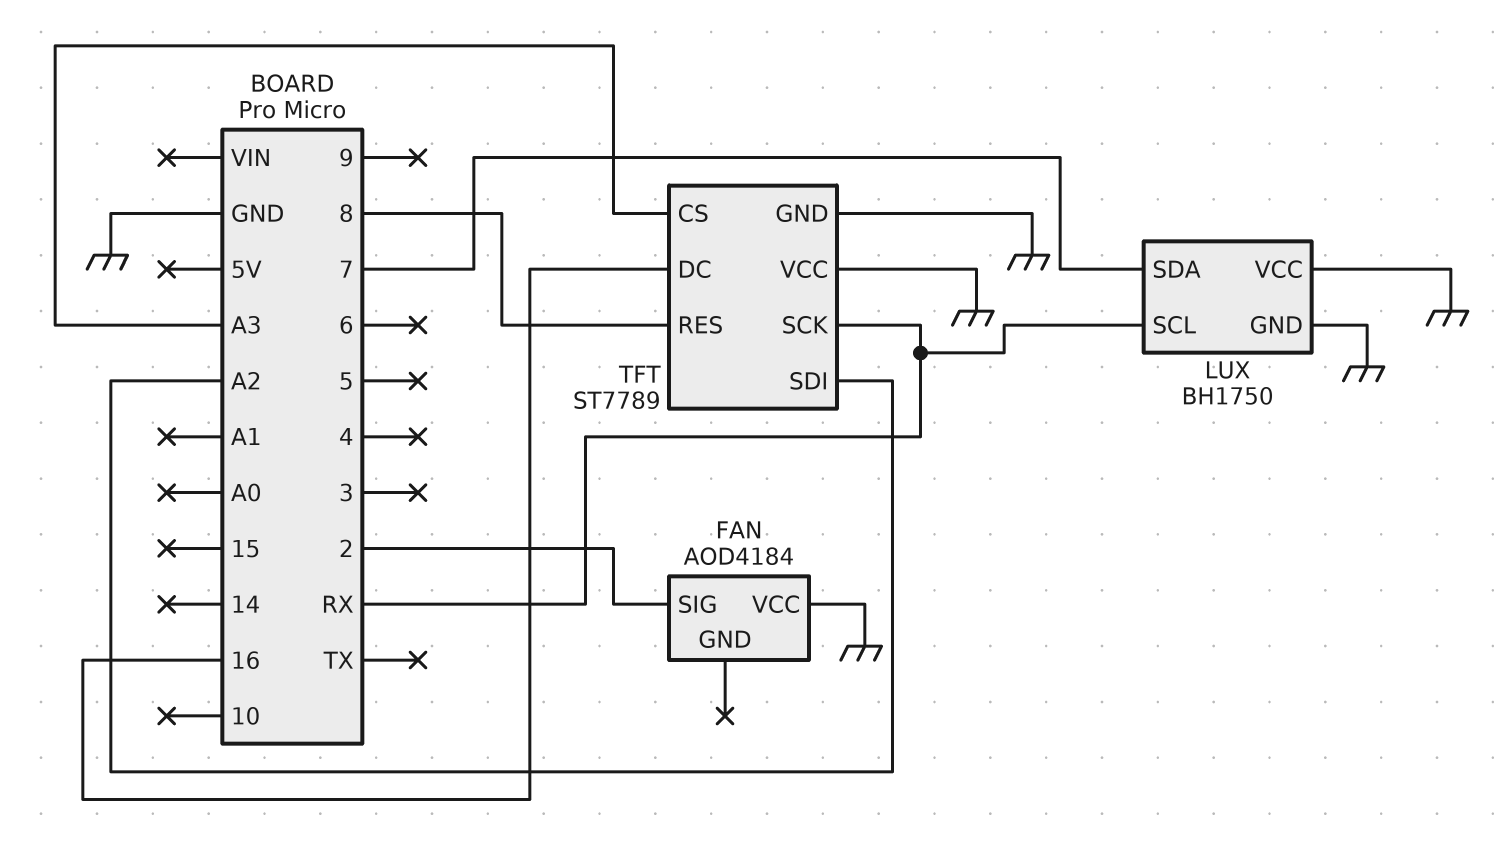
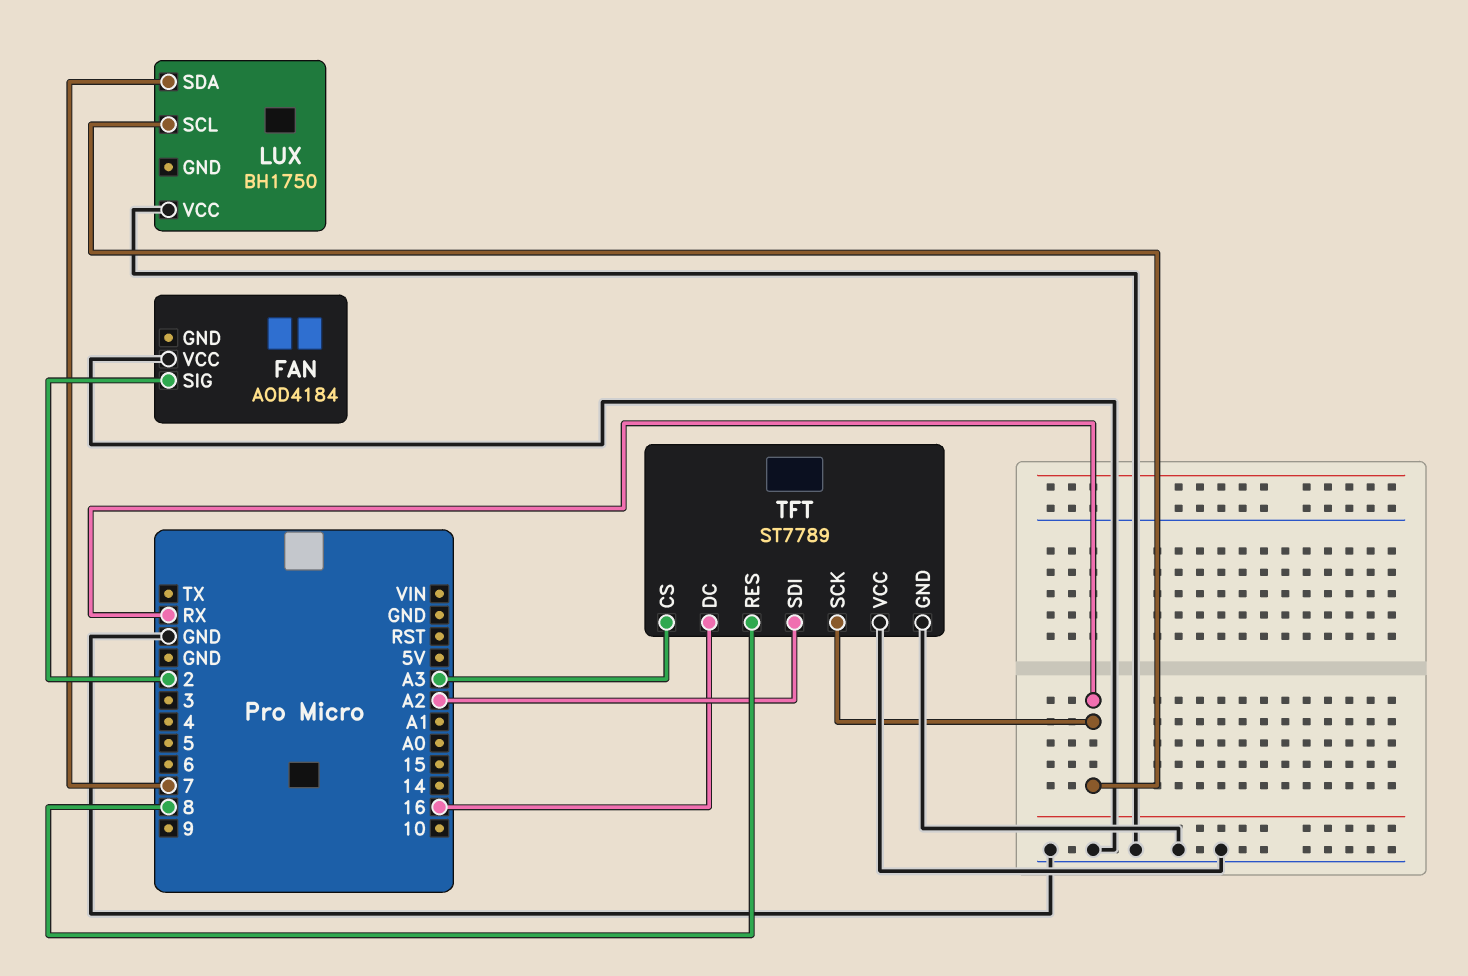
LUX pin GND: GND -> none

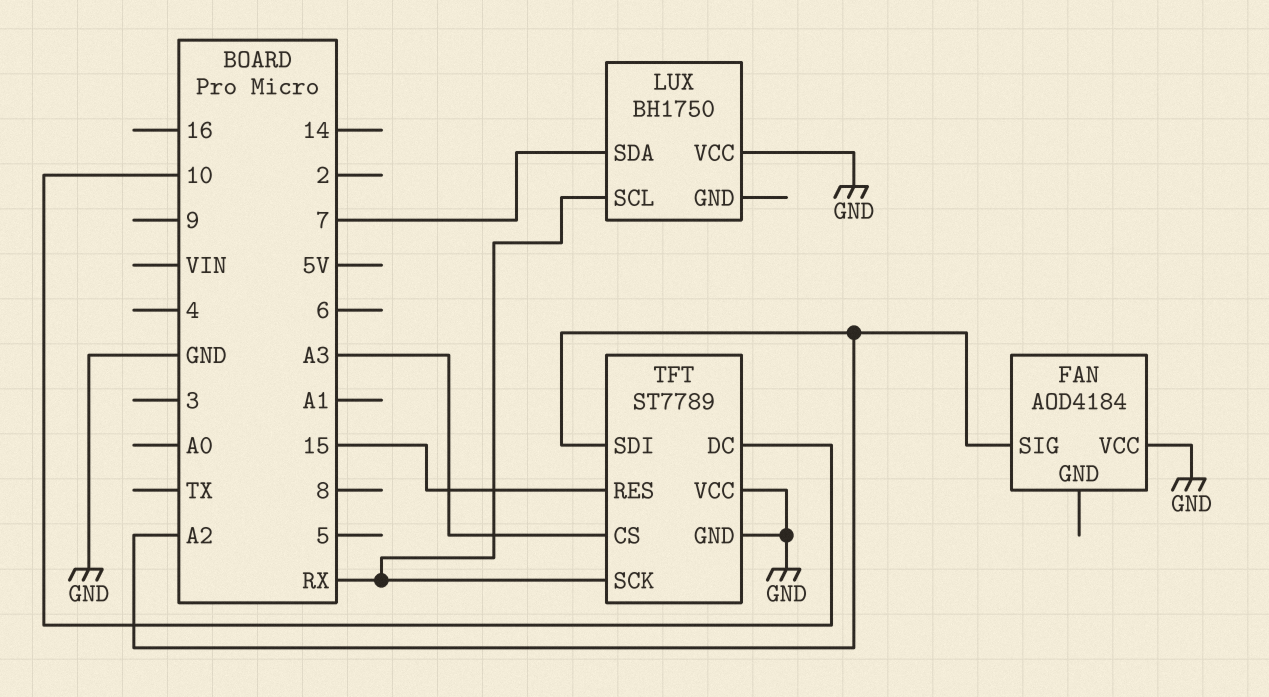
FAN pin SIG: 2 -> A2
TFT pin DC: 16 -> 10
TFT pin RES: 8 -> 15

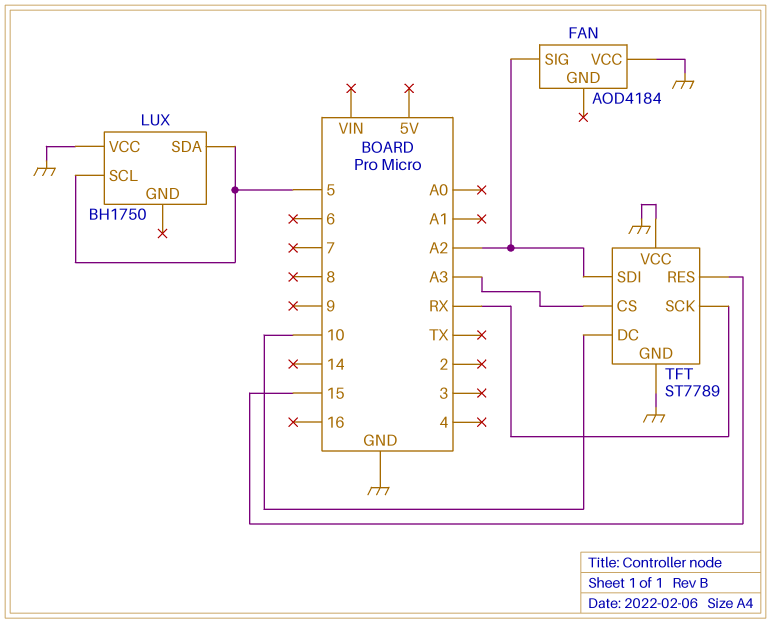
LUX pin SCL: RX -> 5
LUX pin SDA: 7 -> 5

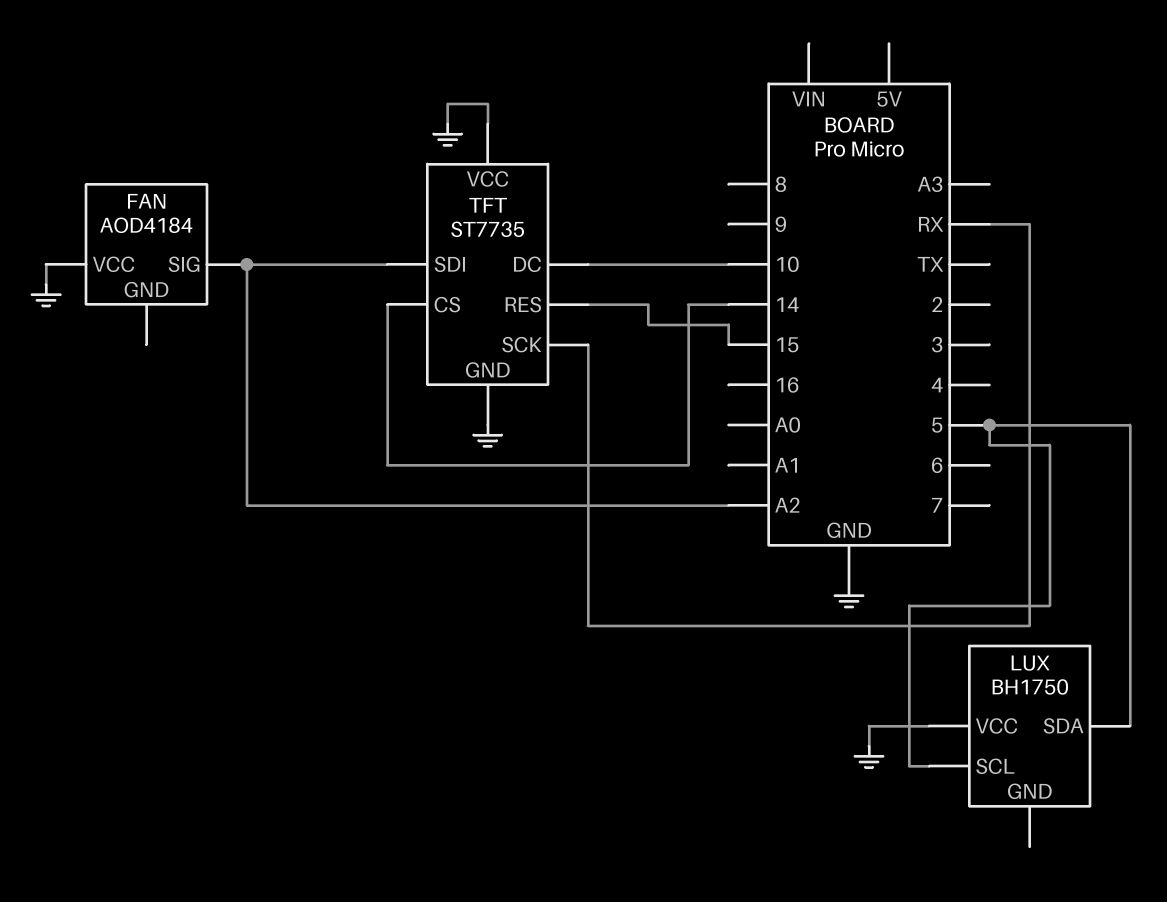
TFT: ST7789 -> ST7735
TFT pin CS: A3 -> 14

